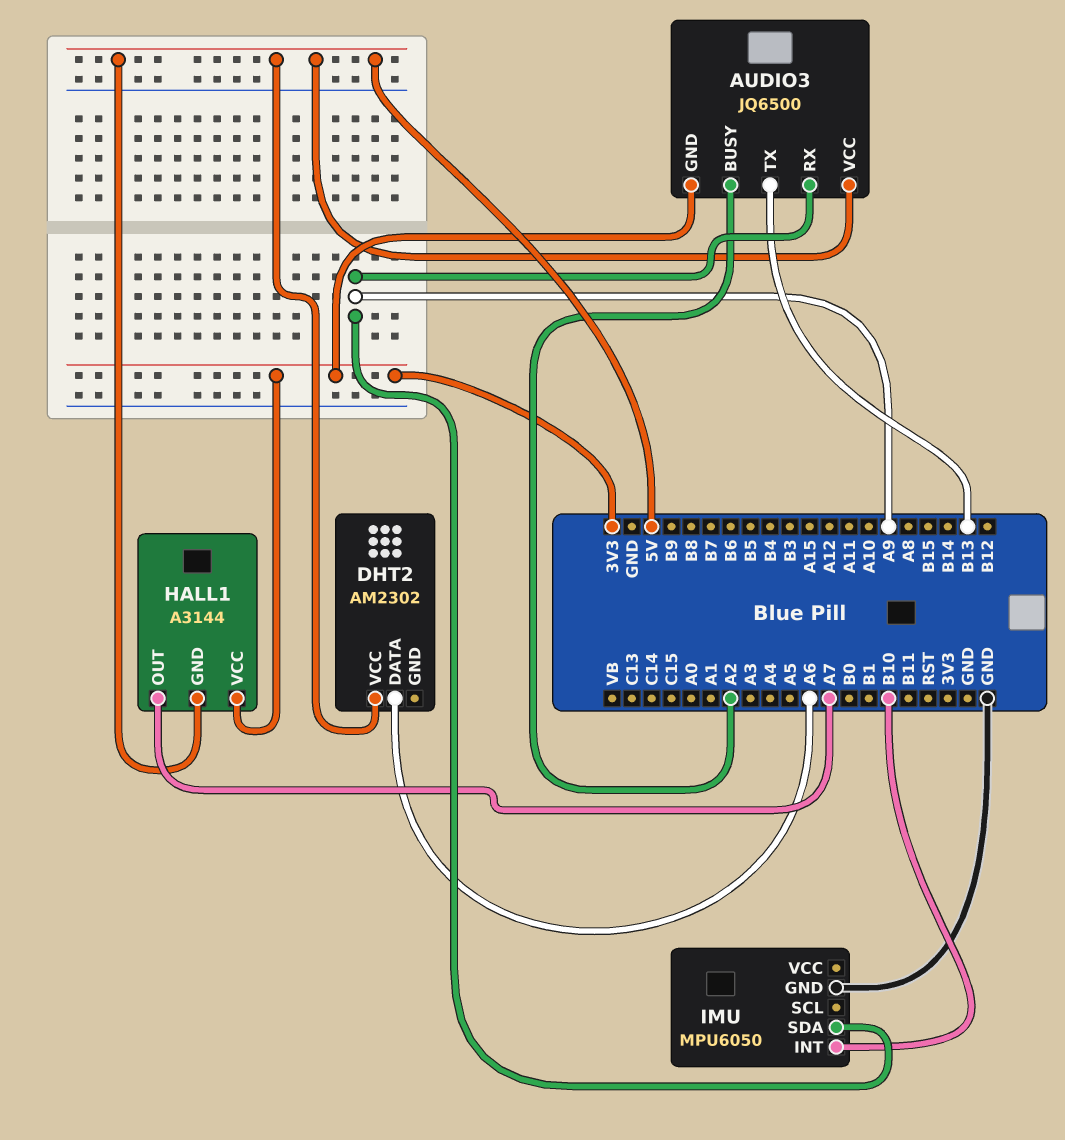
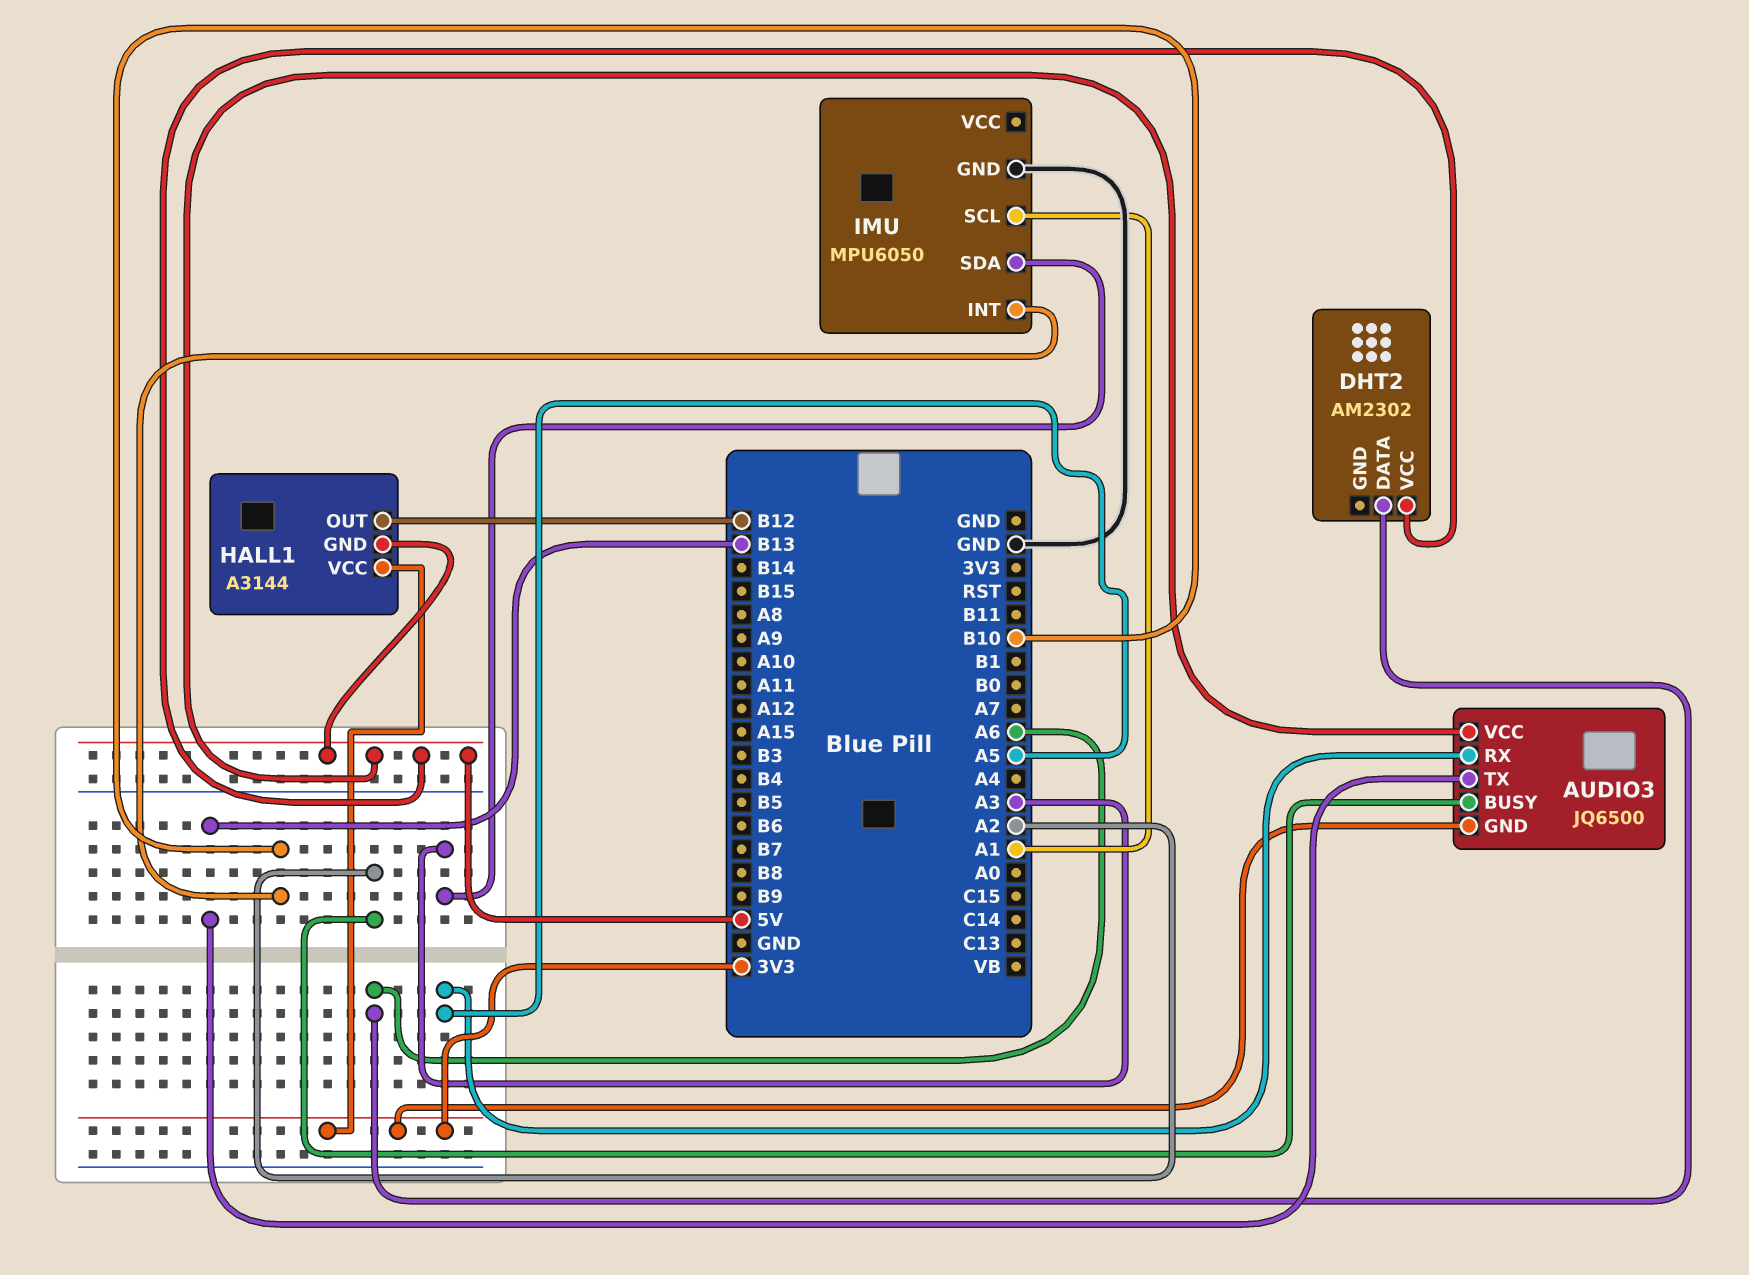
AUDIO3 pin RX: A9 -> A5
HALL1 pin OUT: A7 -> B12
IMU pin SCL: none -> A1
IMU pin SDA: A9 -> A3

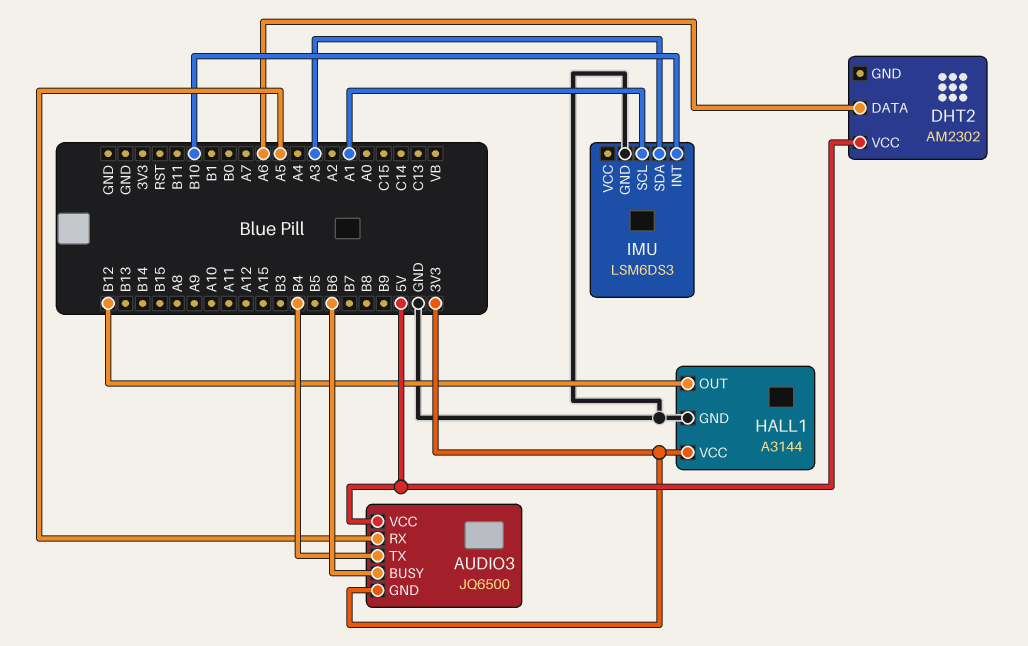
AUDIO3 pin BUSY: A2 -> B6
AUDIO3 pin TX: B13 -> B4
HALL1 pin GND: 5V -> GND
IMU: MPU6050 -> LSM6DS3

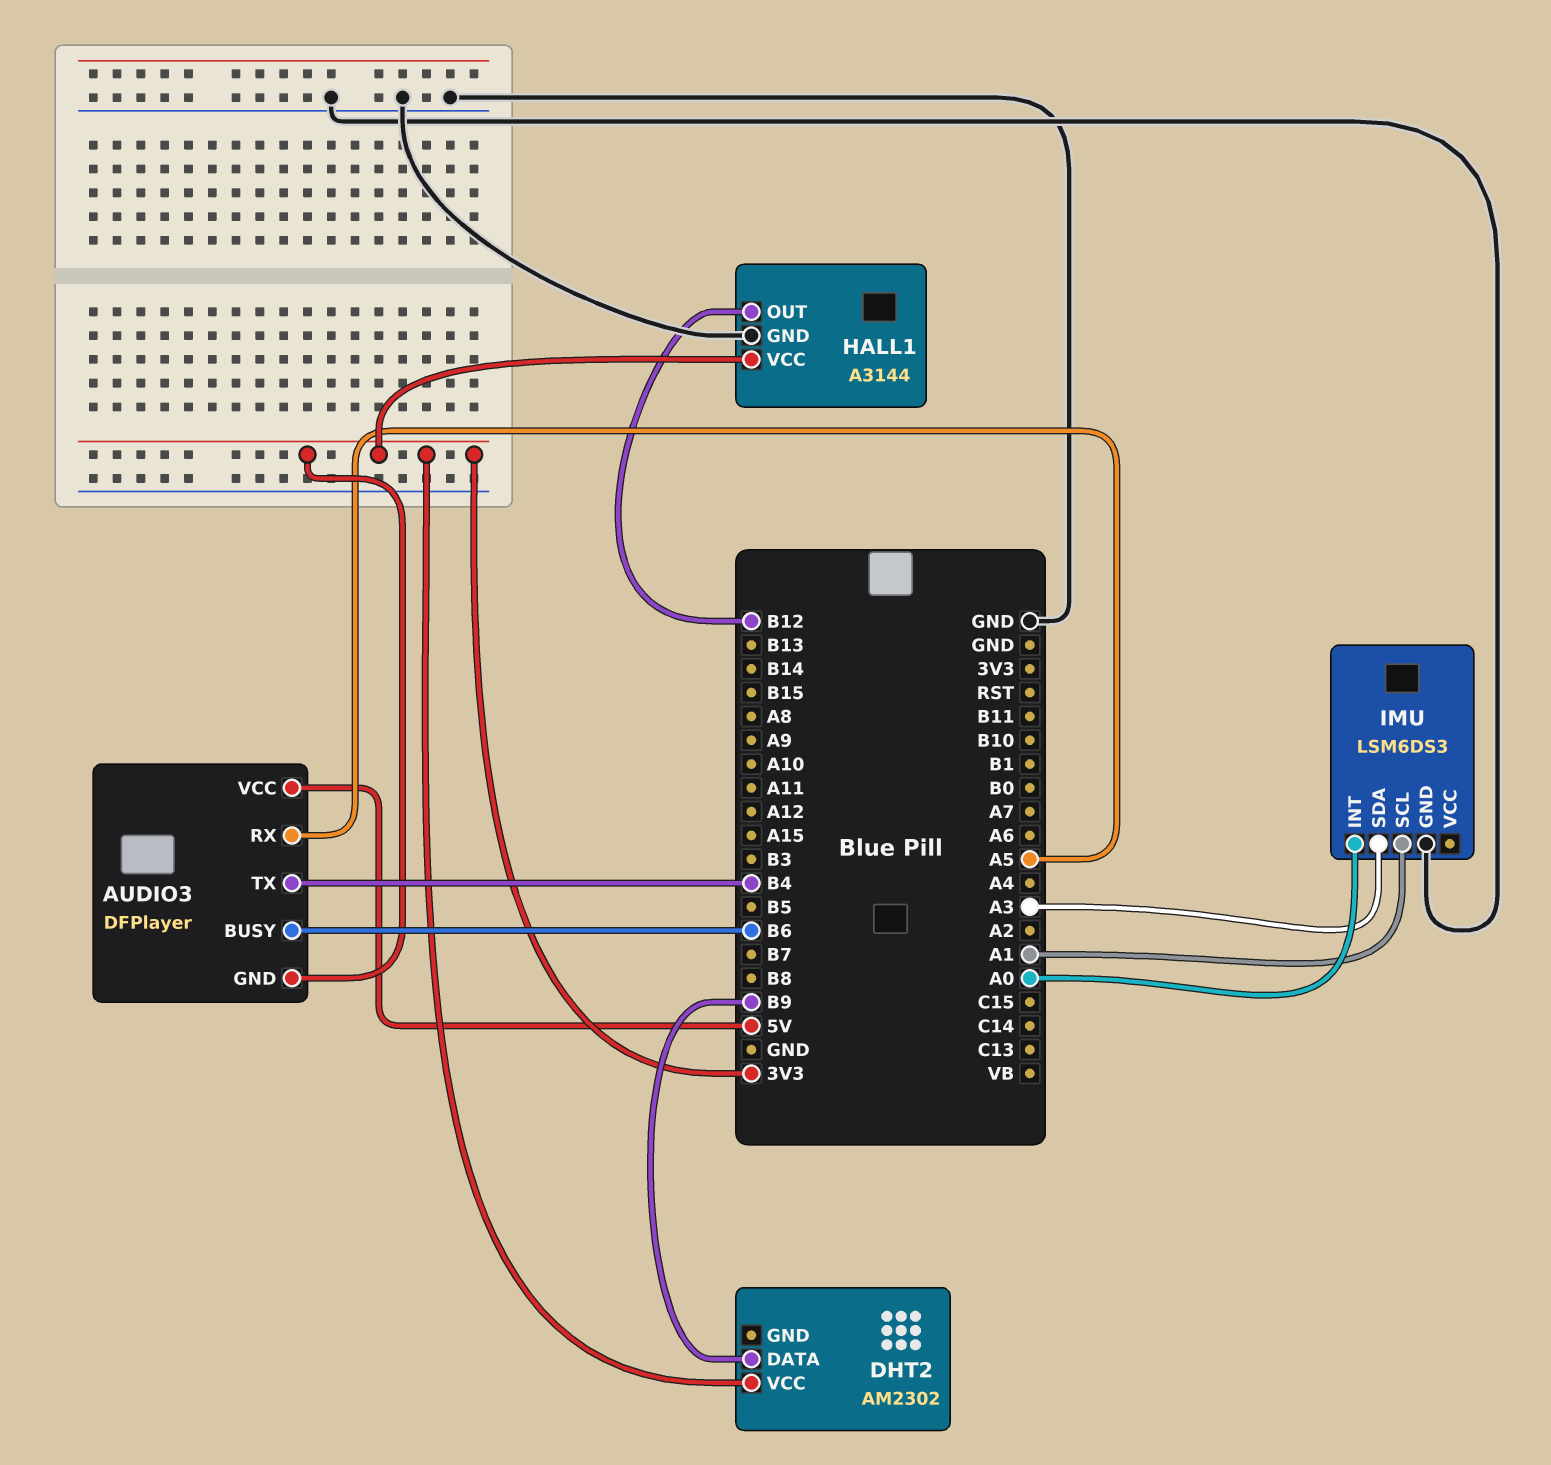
AUDIO3: JQ6500 -> DFPlayer
DHT2 pin DATA: A6 -> B9
DHT2 pin VCC: 5V -> 3V3
IMU pin INT: B10 -> A0

